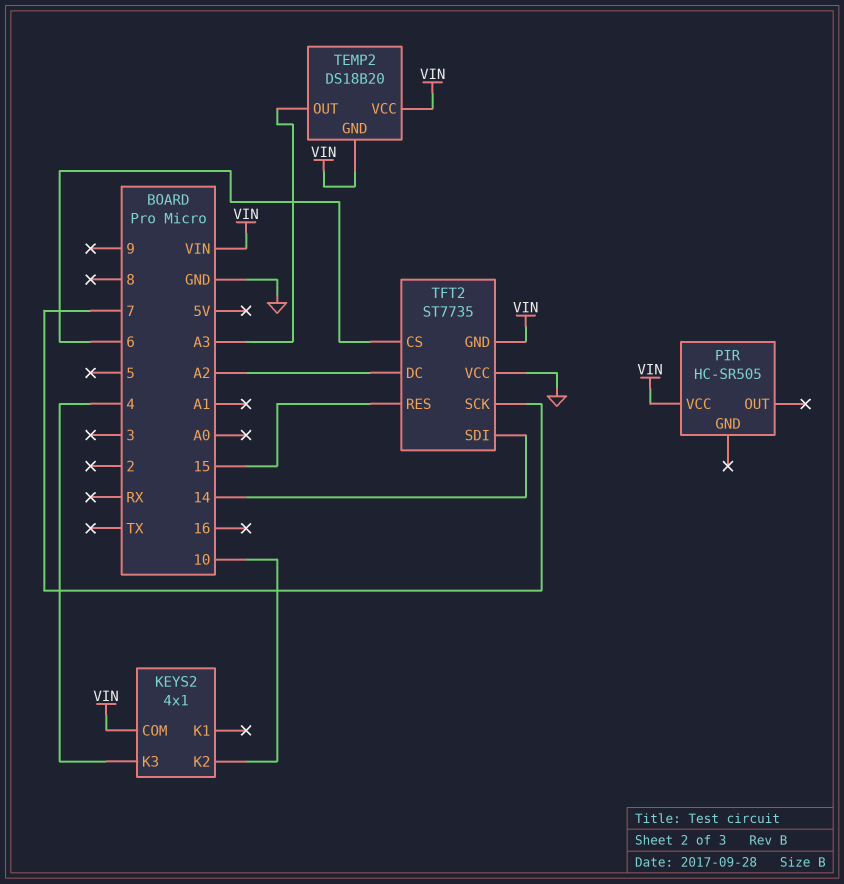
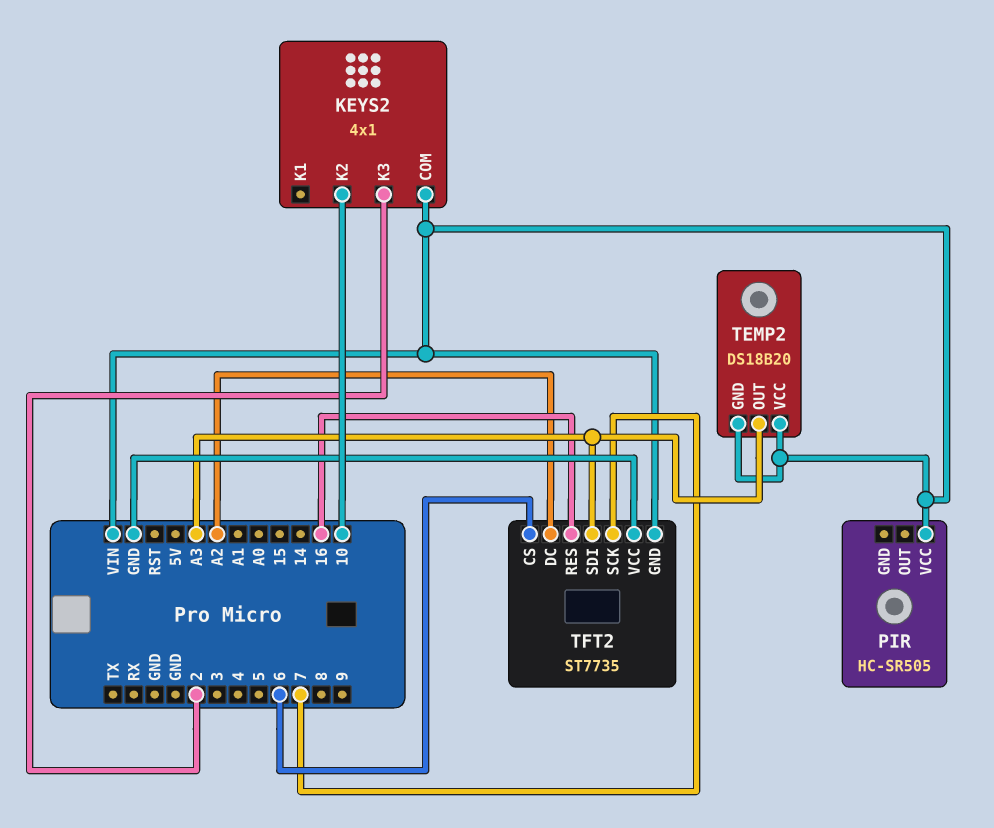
KEYS2 pin K3: 4 -> 2
TFT2 pin RES: 15 -> 16
TFT2 pin SDI: 14 -> A3

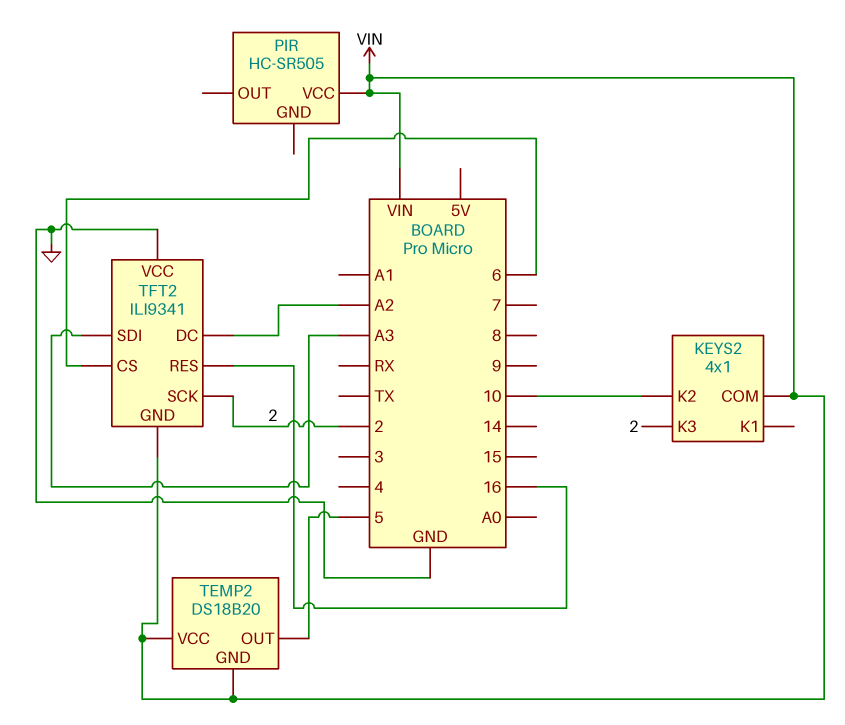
TEMP2 pin OUT: A3 -> 5
TFT2: ST7735 -> ILI9341
TFT2 pin SCK: 7 -> 2

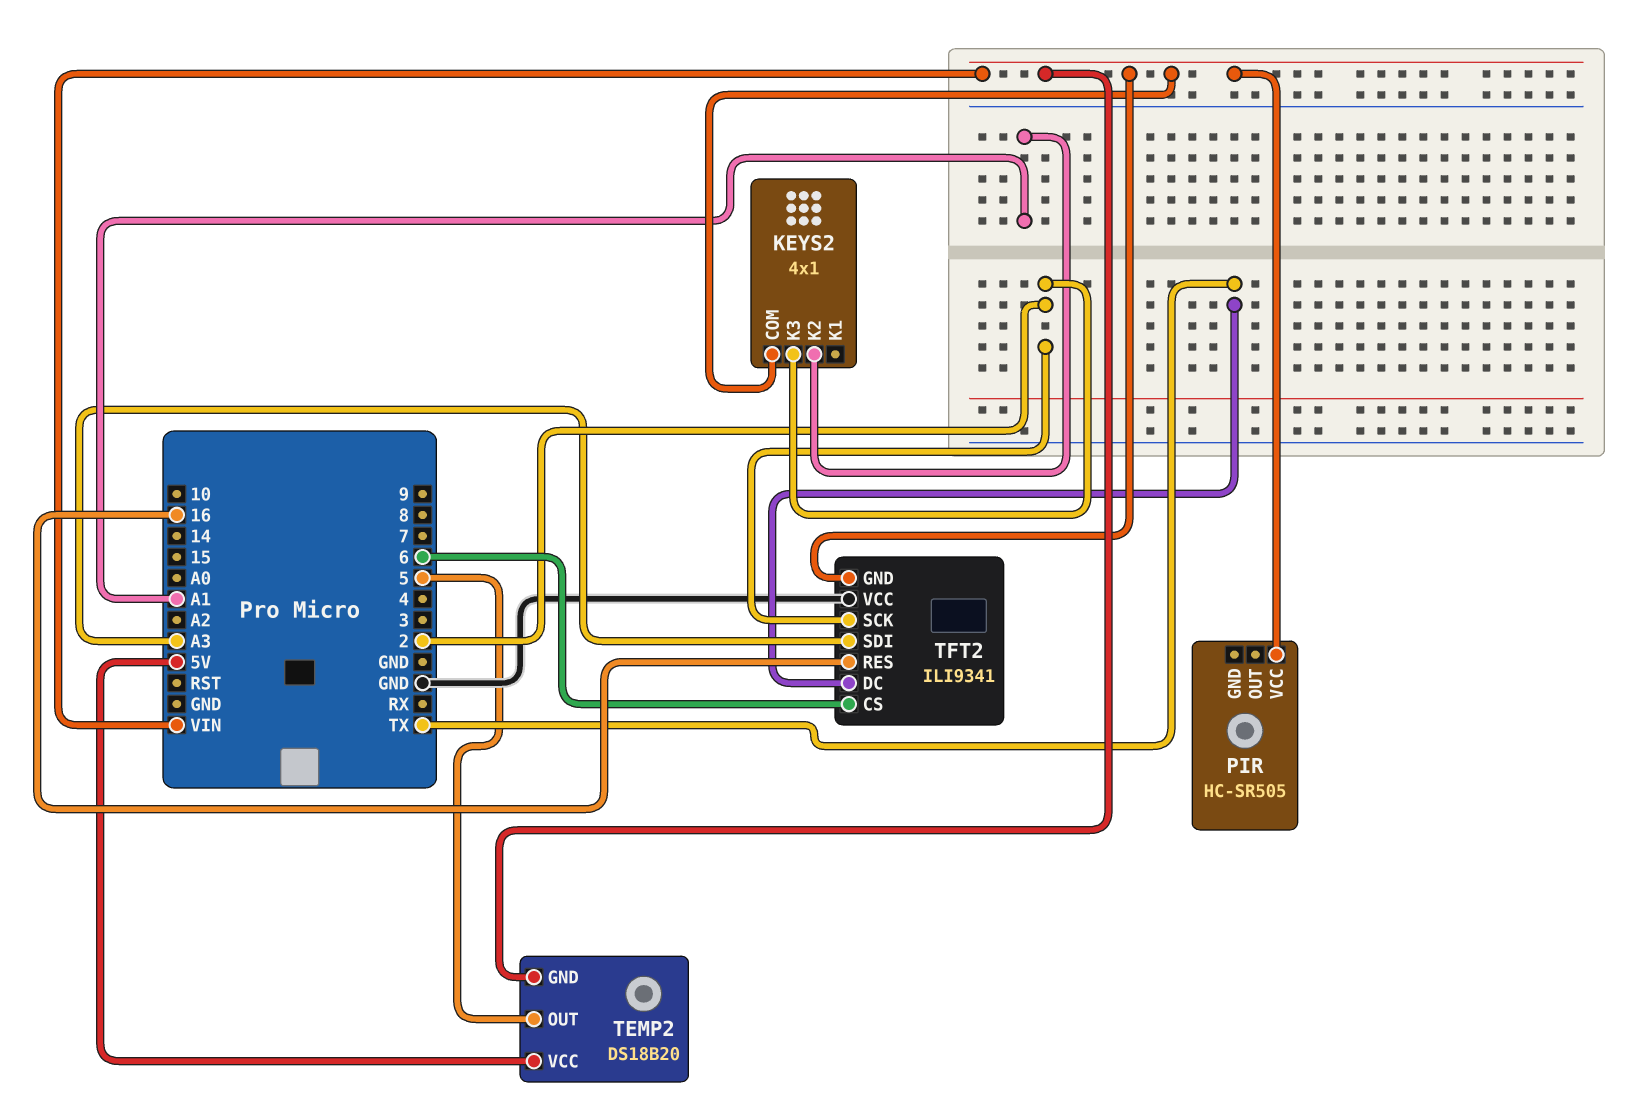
KEYS2 pin K2: 10 -> A1
TEMP2 pin VCC: VIN -> 5V
TFT2 pin DC: A2 -> TX

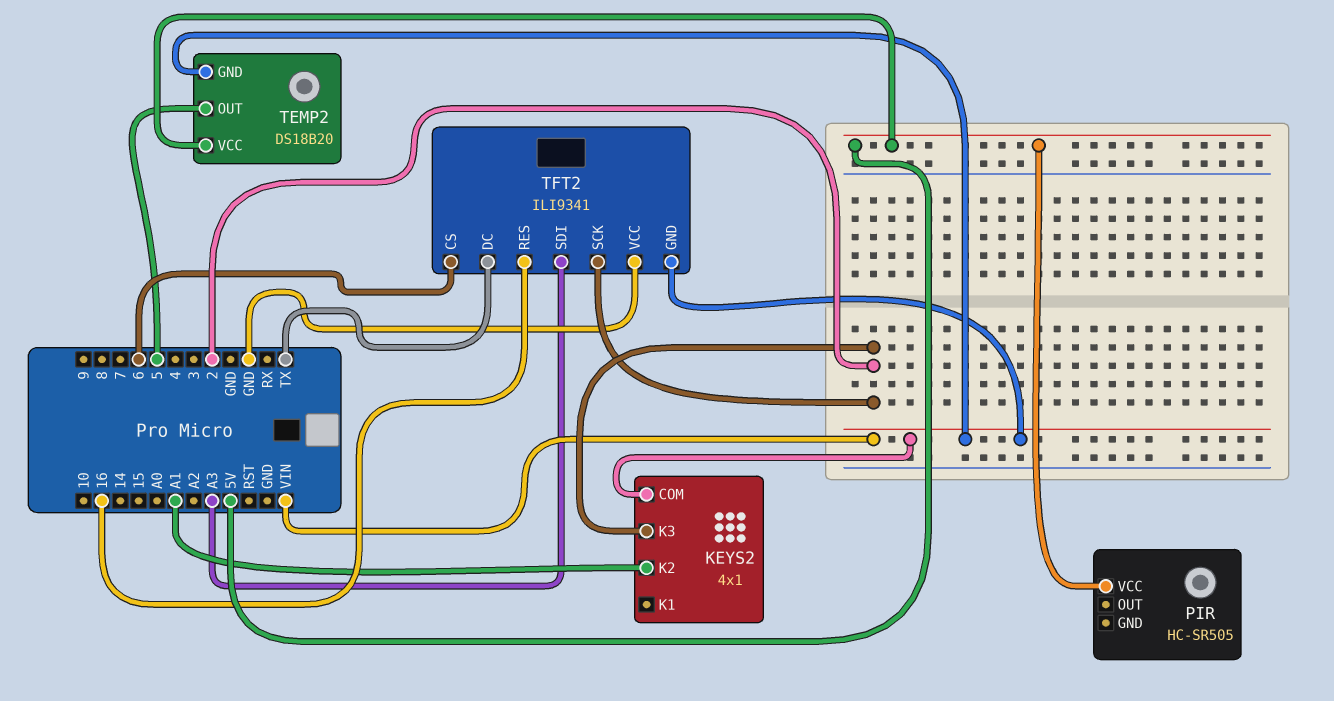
PIR pin VCC: VIN -> 5V

